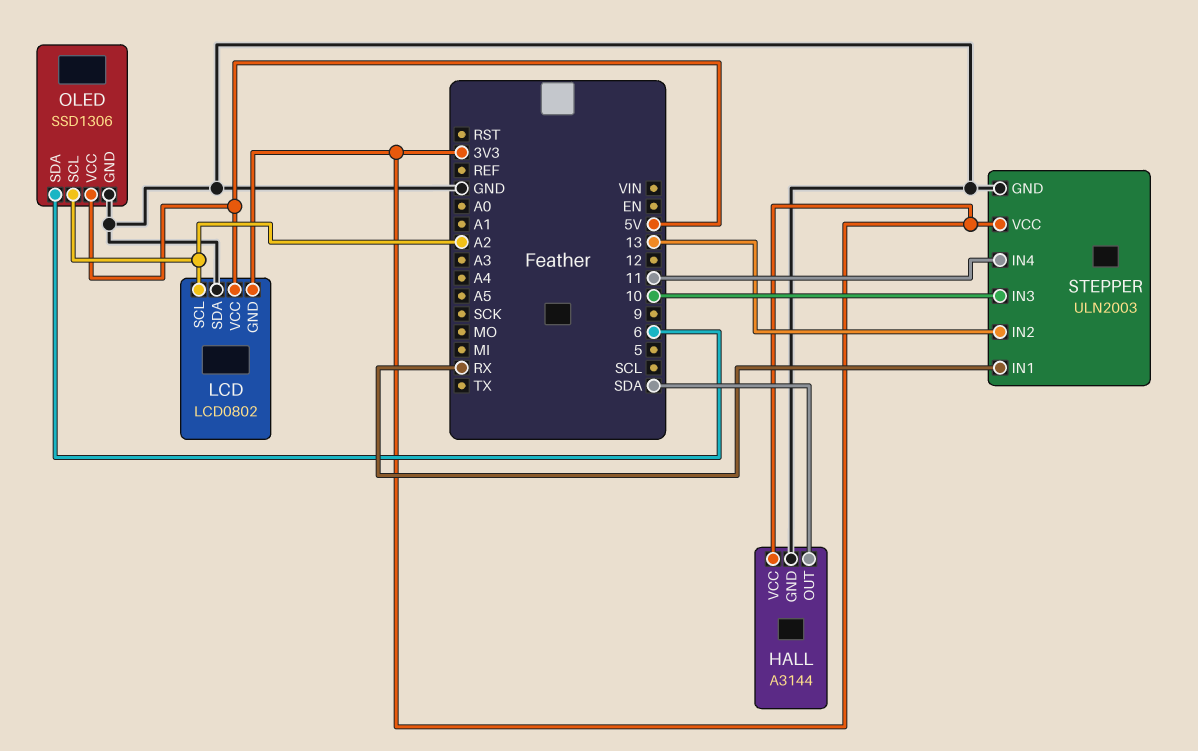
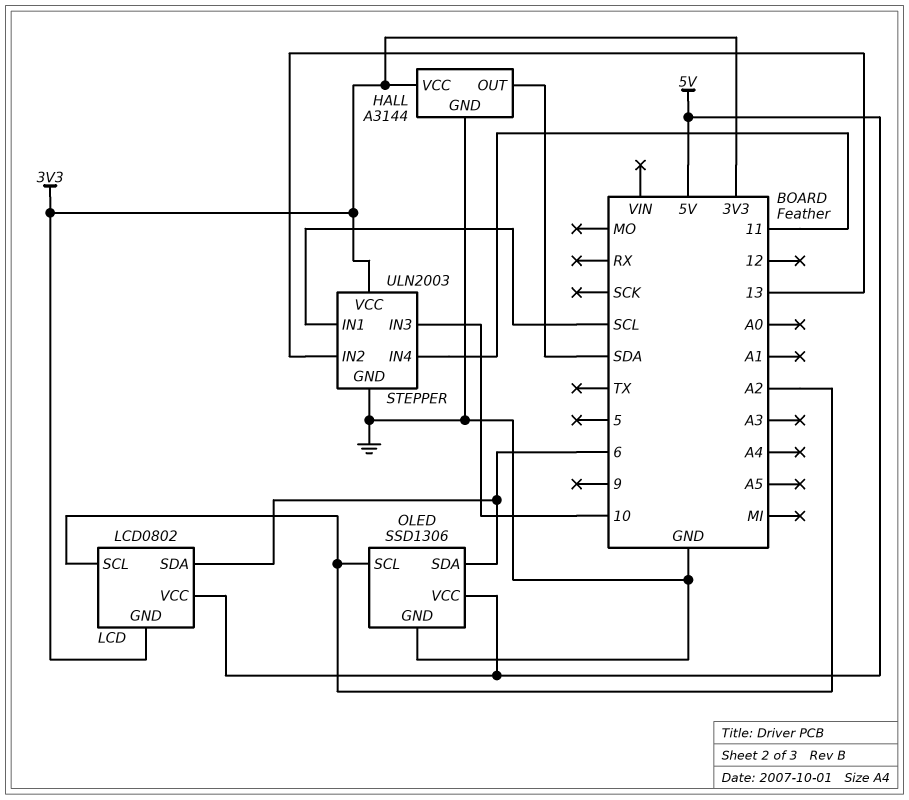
LCD pin SDA: GND -> 6
STEPPER pin IN1: RX -> SCL

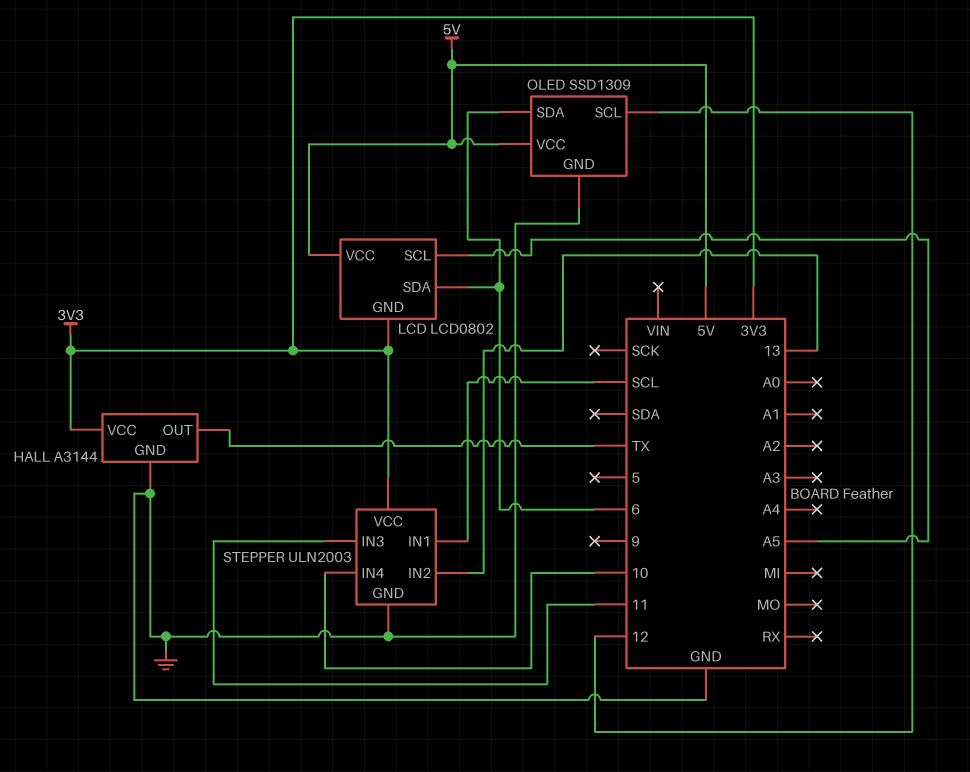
HALL pin OUT: SDA -> TX
LCD pin SCL: A2 -> A5
OLED: SSD1306 -> SSD1309
OLED pin SCL: A2 -> 12
STEPPER pin IN3: 10 -> 11
STEPPER pin IN4: 11 -> 10

